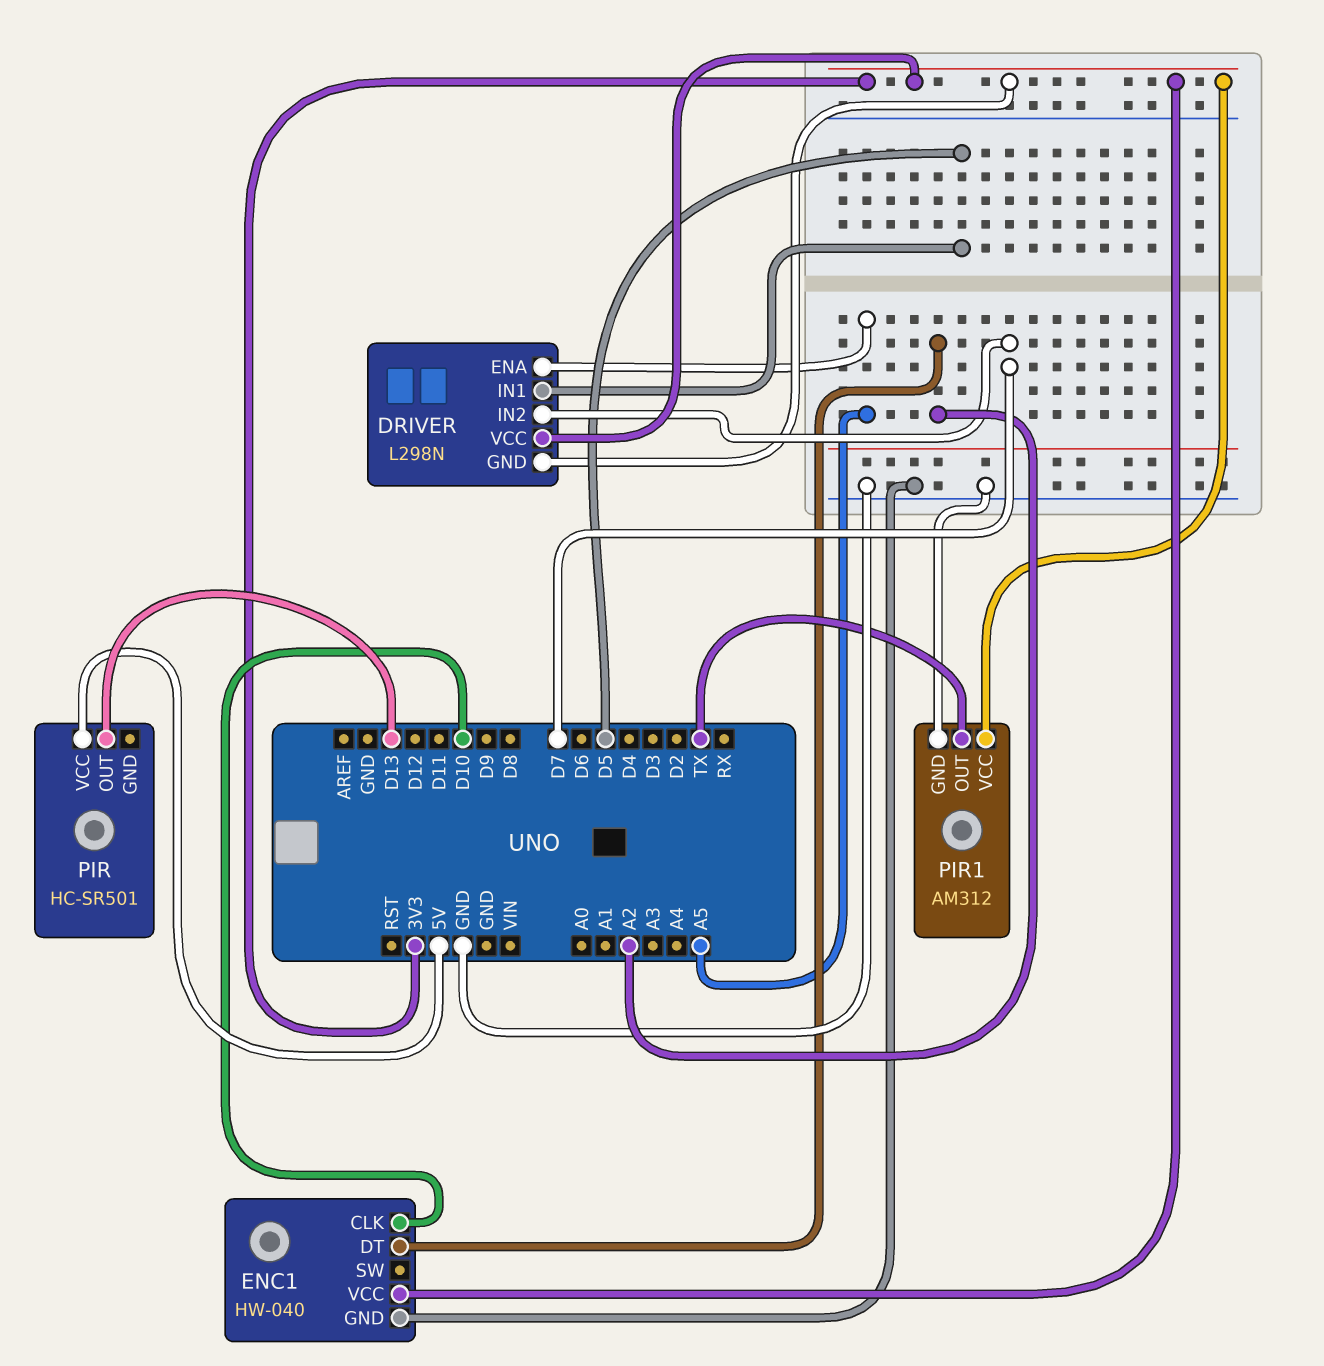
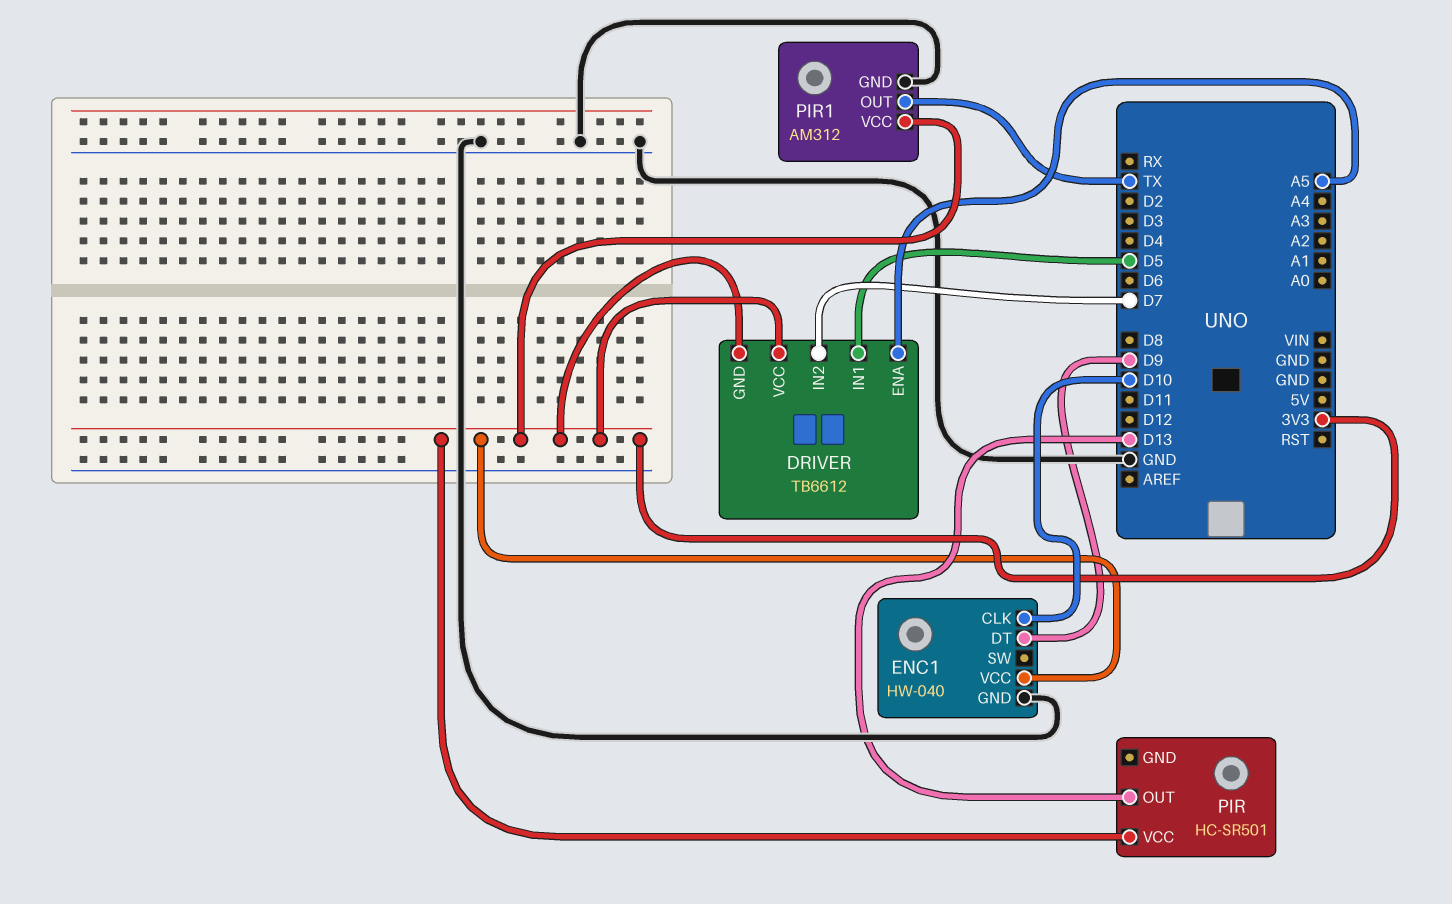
DRIVER: L298N -> TB6612
ENC1 pin DT: A2 -> D9
PIR pin VCC: 5V -> 3V3

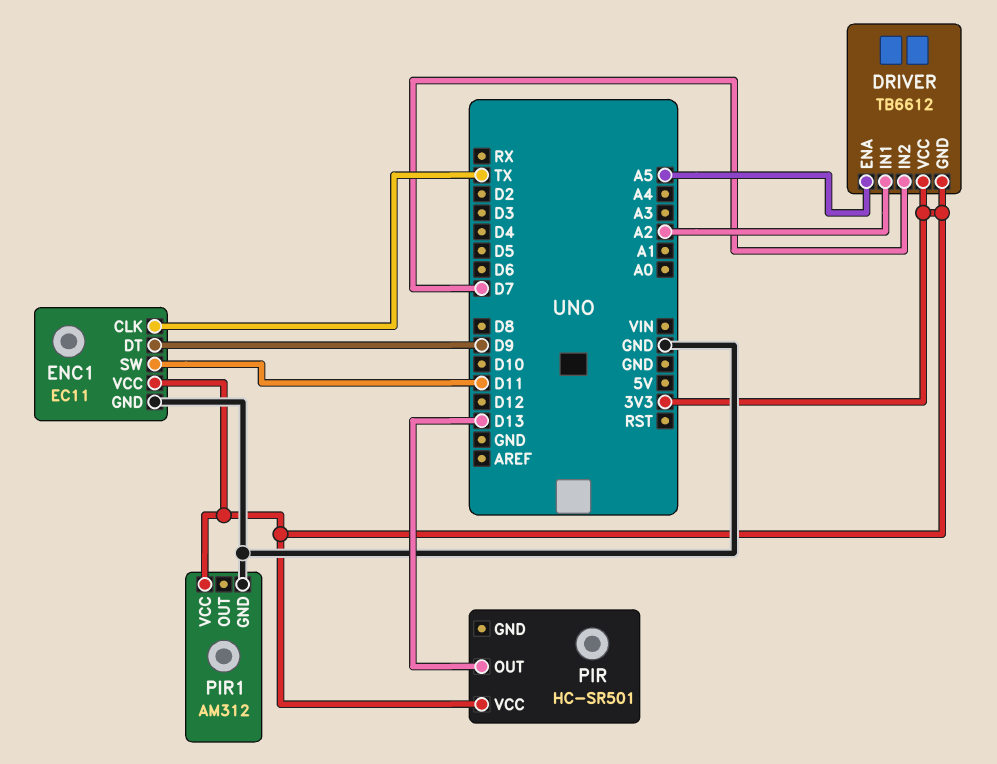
DRIVER pin IN1: D5 -> A2
ENC1: HW-040 -> EC11
ENC1 pin CLK: D10 -> TX
ENC1 pin SW: none -> D11
PIR1 pin OUT: TX -> none

